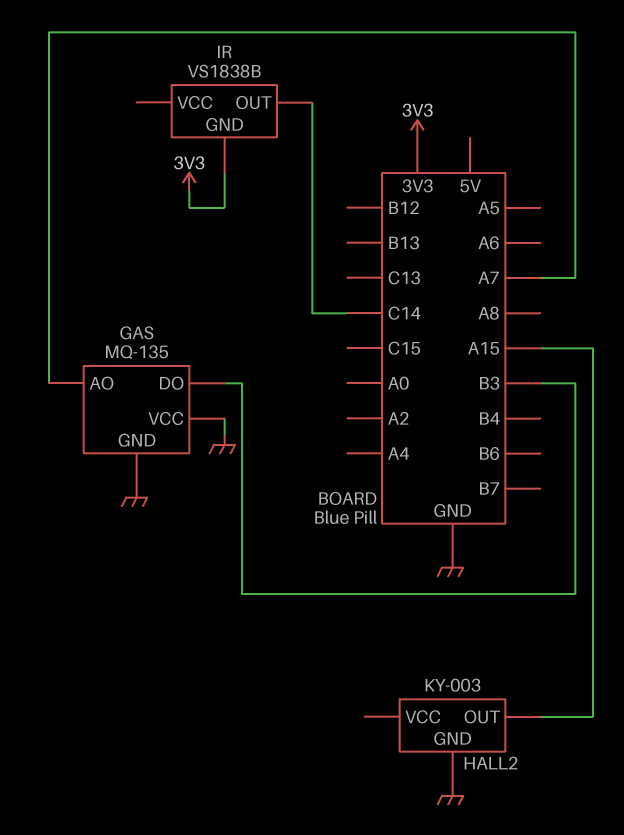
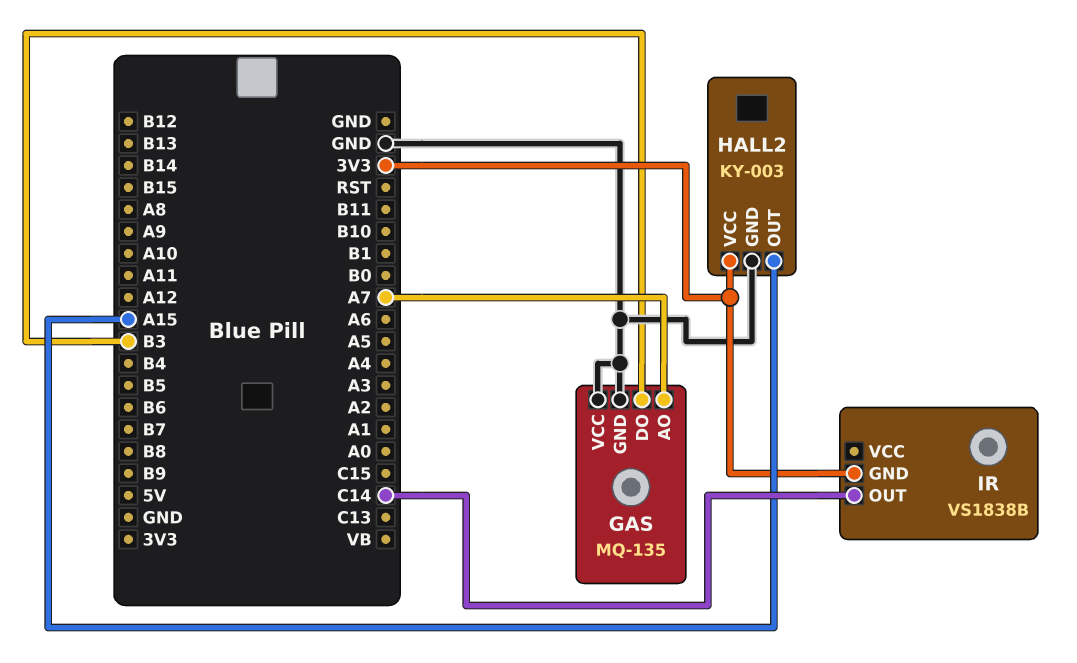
HALL2 pin VCC: none -> 3V3

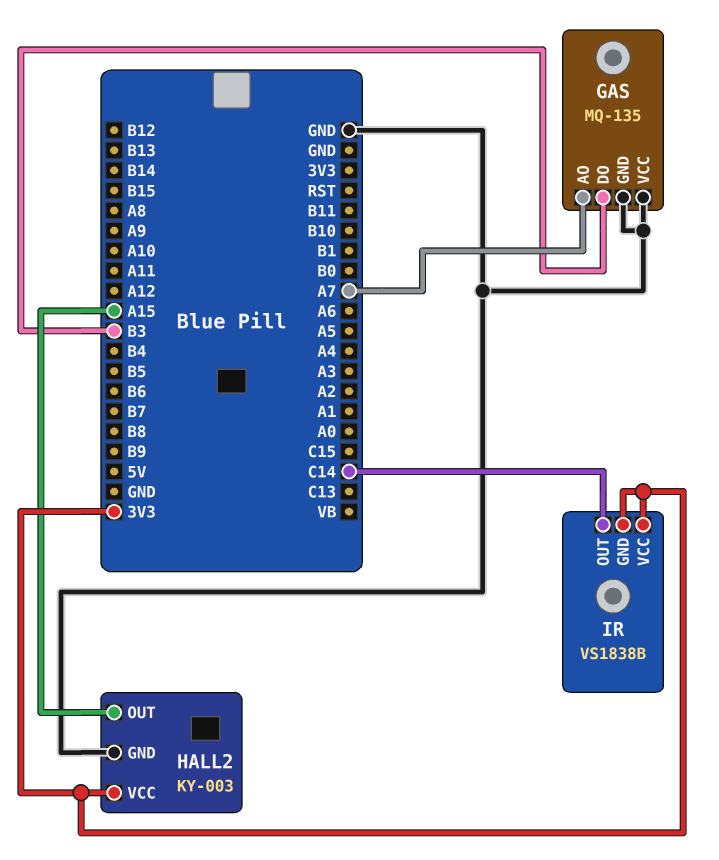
IR pin VCC: none -> 3V3

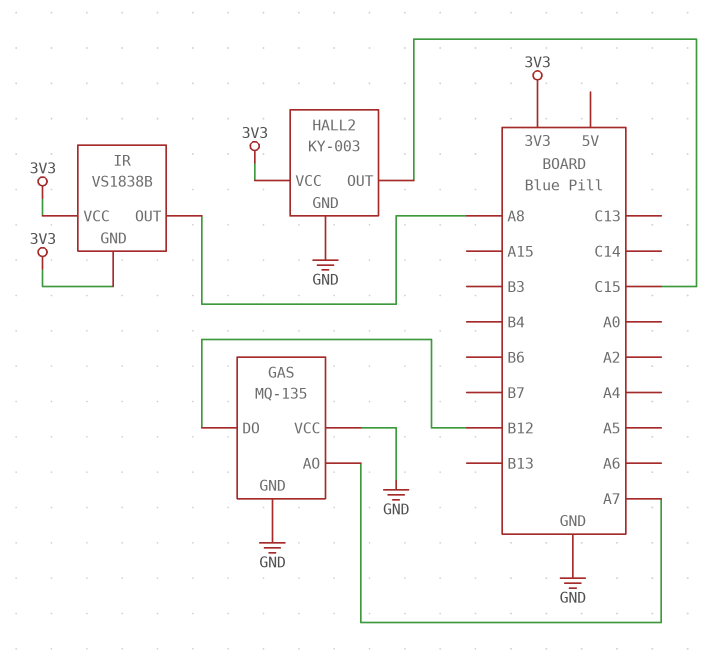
GAS pin DO: B3 -> B12
HALL2 pin OUT: A15 -> C15
IR pin OUT: C14 -> A8

